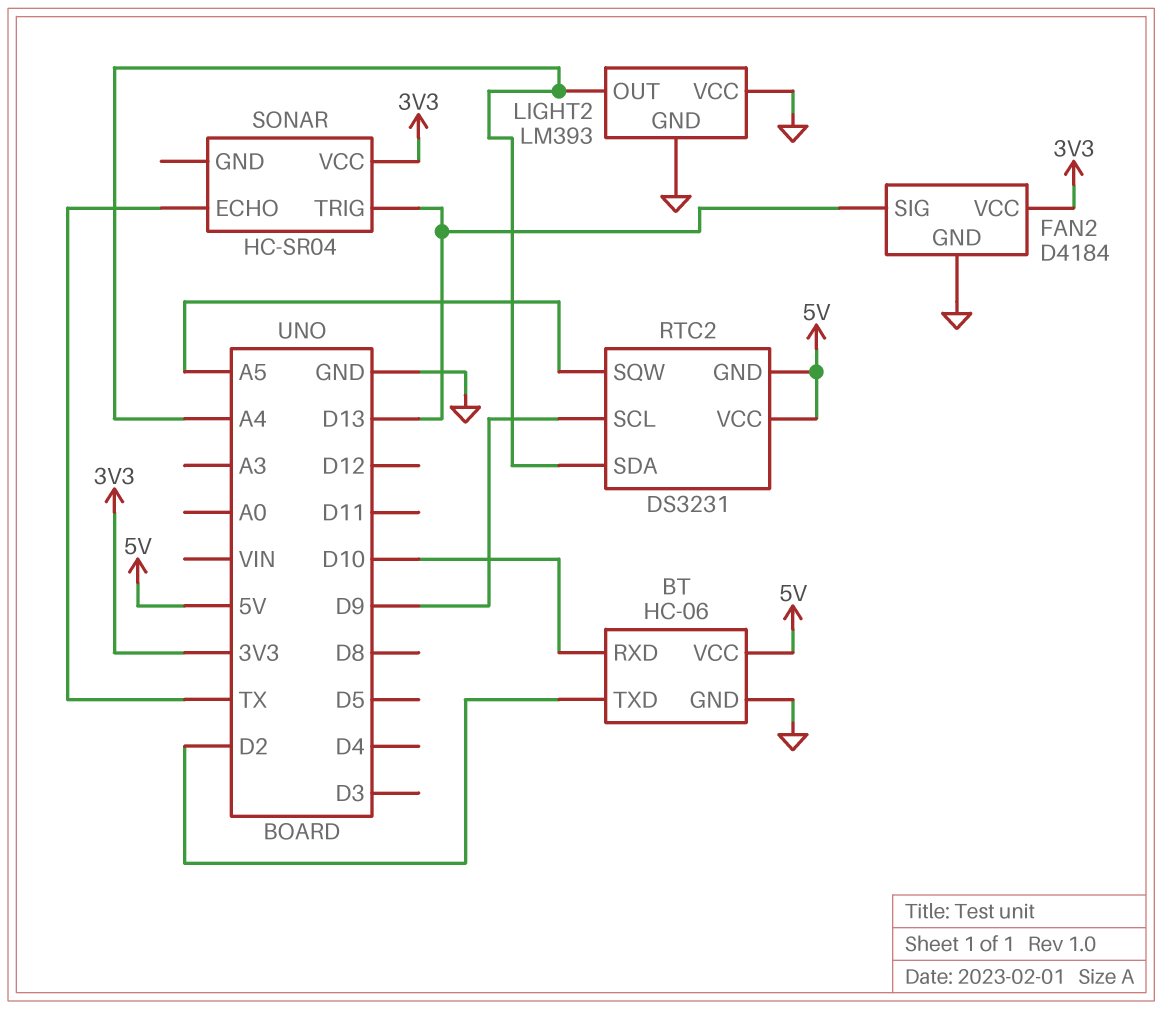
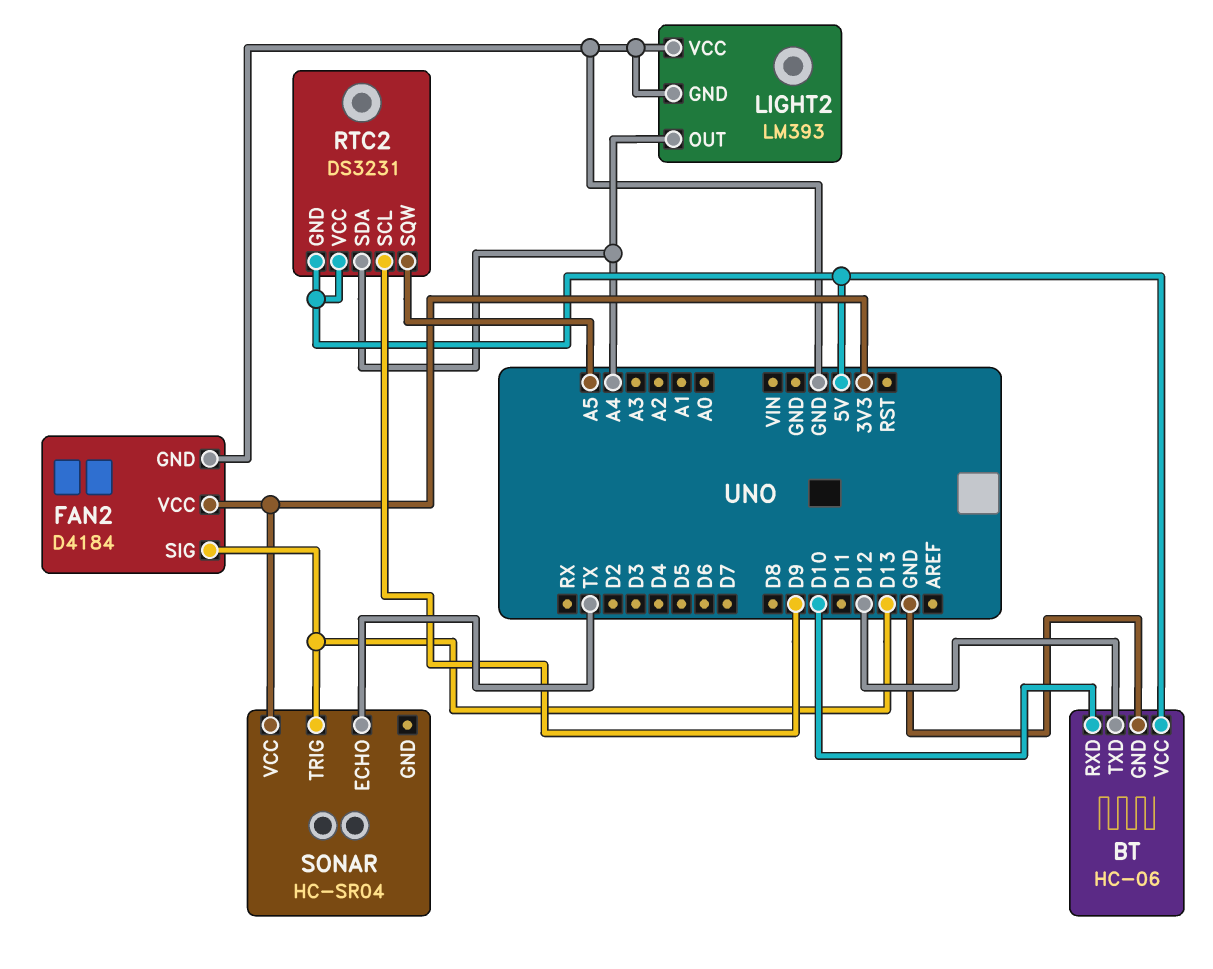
BT pin TXD: D2 -> D12

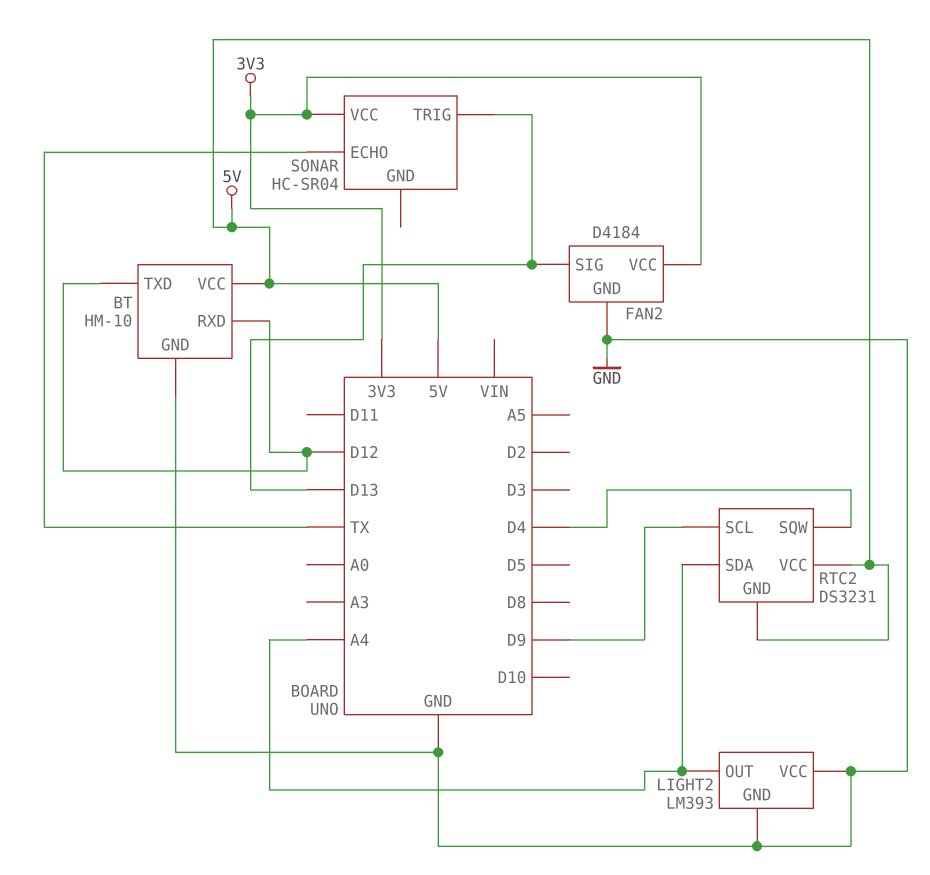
BT: HC-06 -> HM-10
BT pin RXD: D10 -> D12
RTC2 pin SQW: A5 -> D4

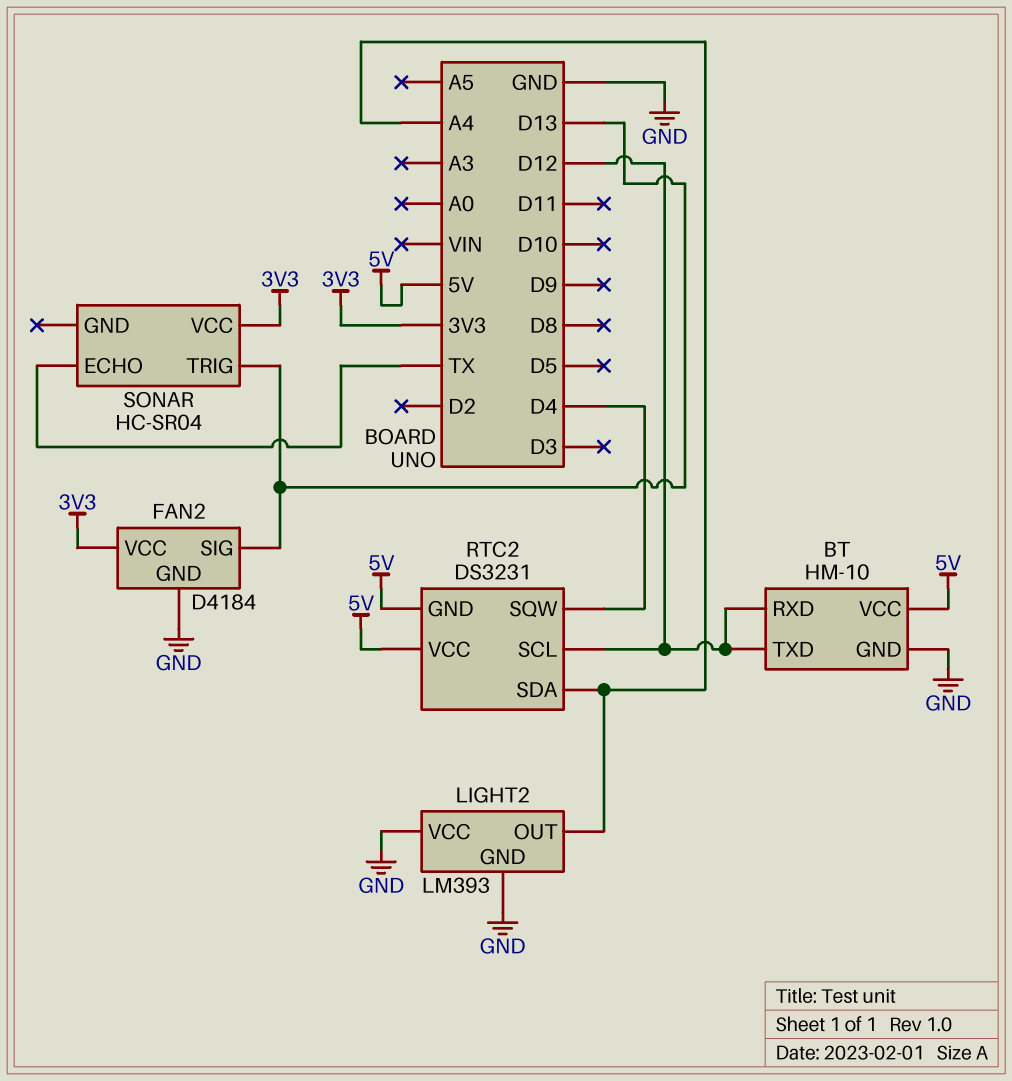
RTC2 pin SCL: D9 -> D12

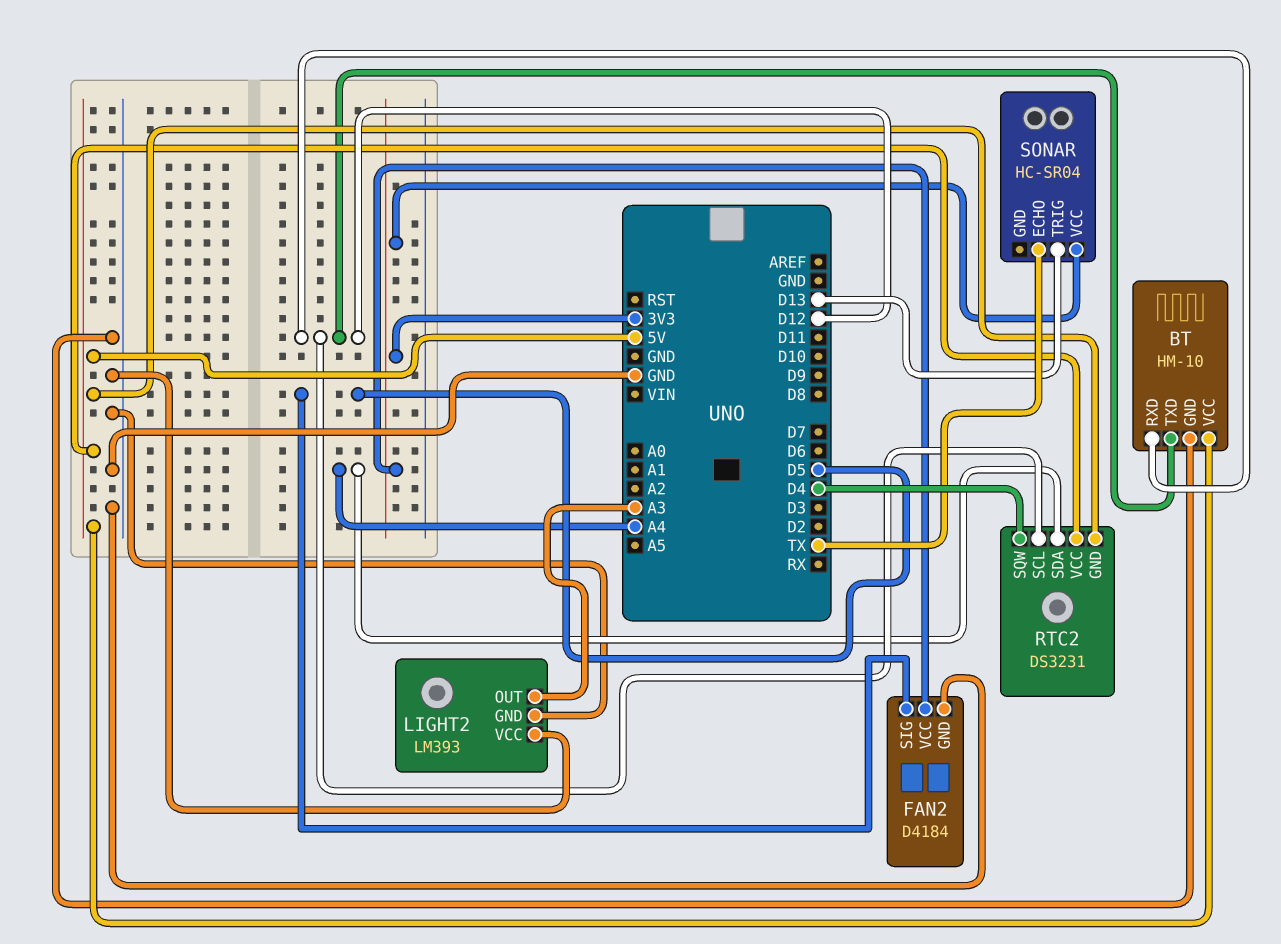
FAN2 pin SIG: D13 -> D5
LIGHT2 pin OUT: A4 -> A3

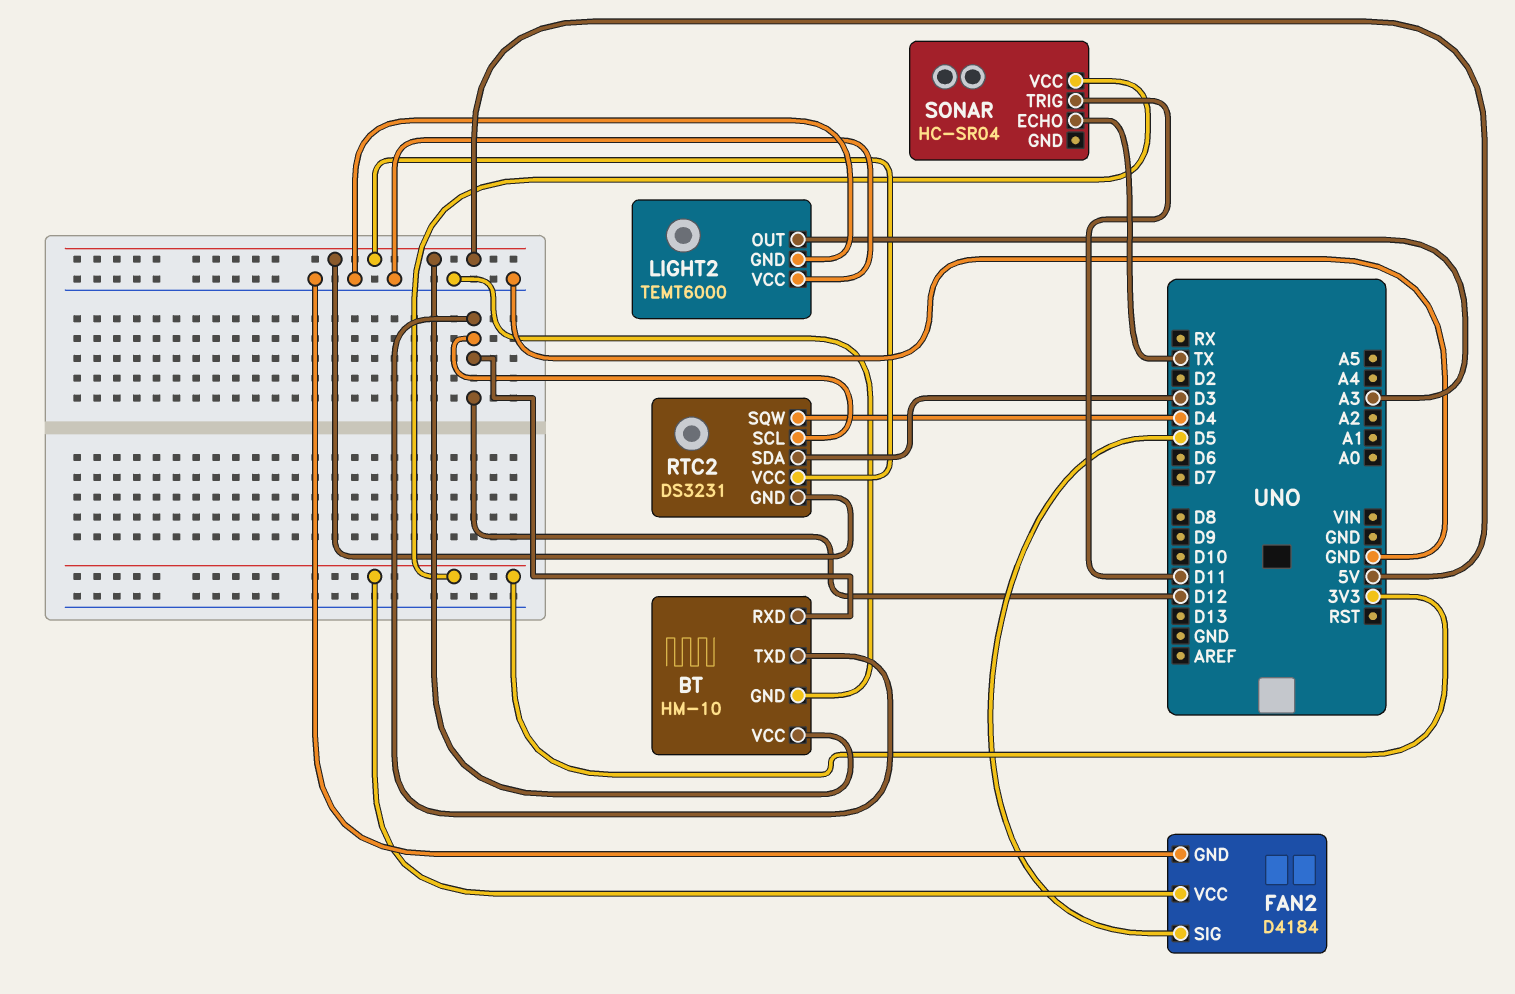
LIGHT2: LM393 -> TEMT6000
RTC2 pin SDA: A4 -> D3
SONAR pin TRIG: D13 -> D11

